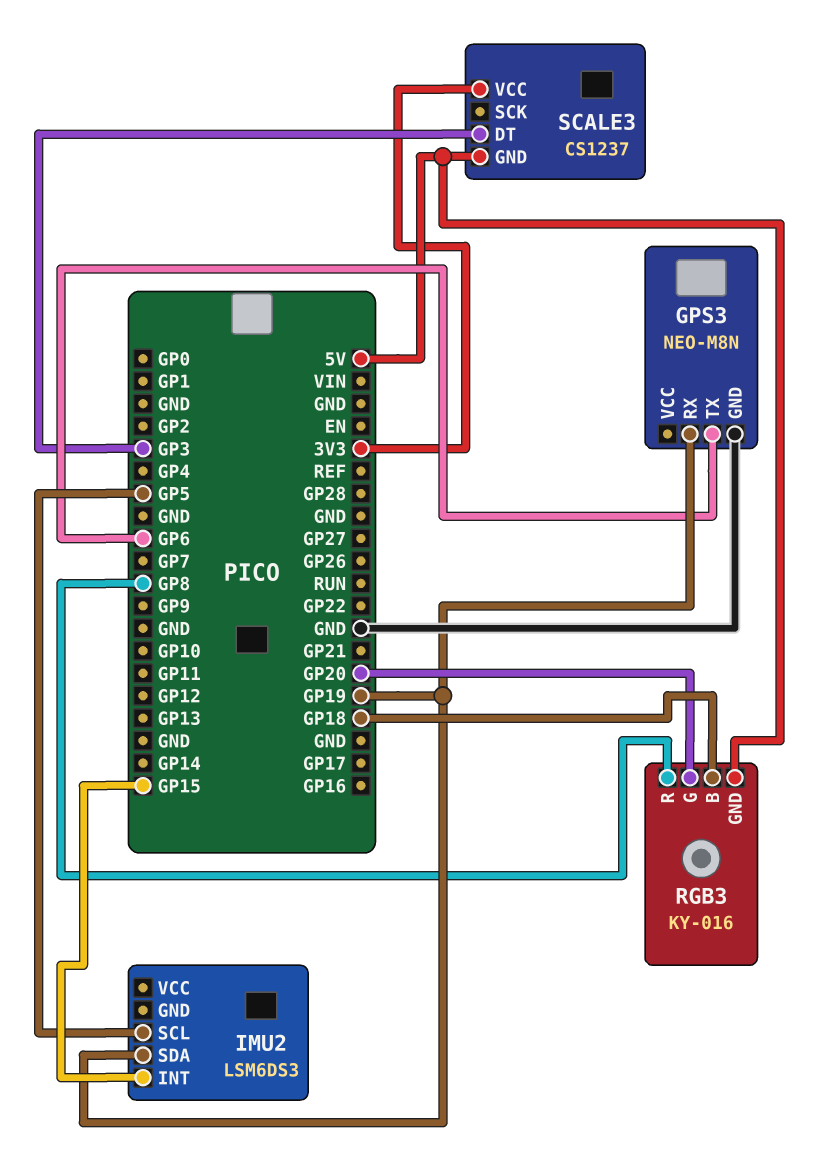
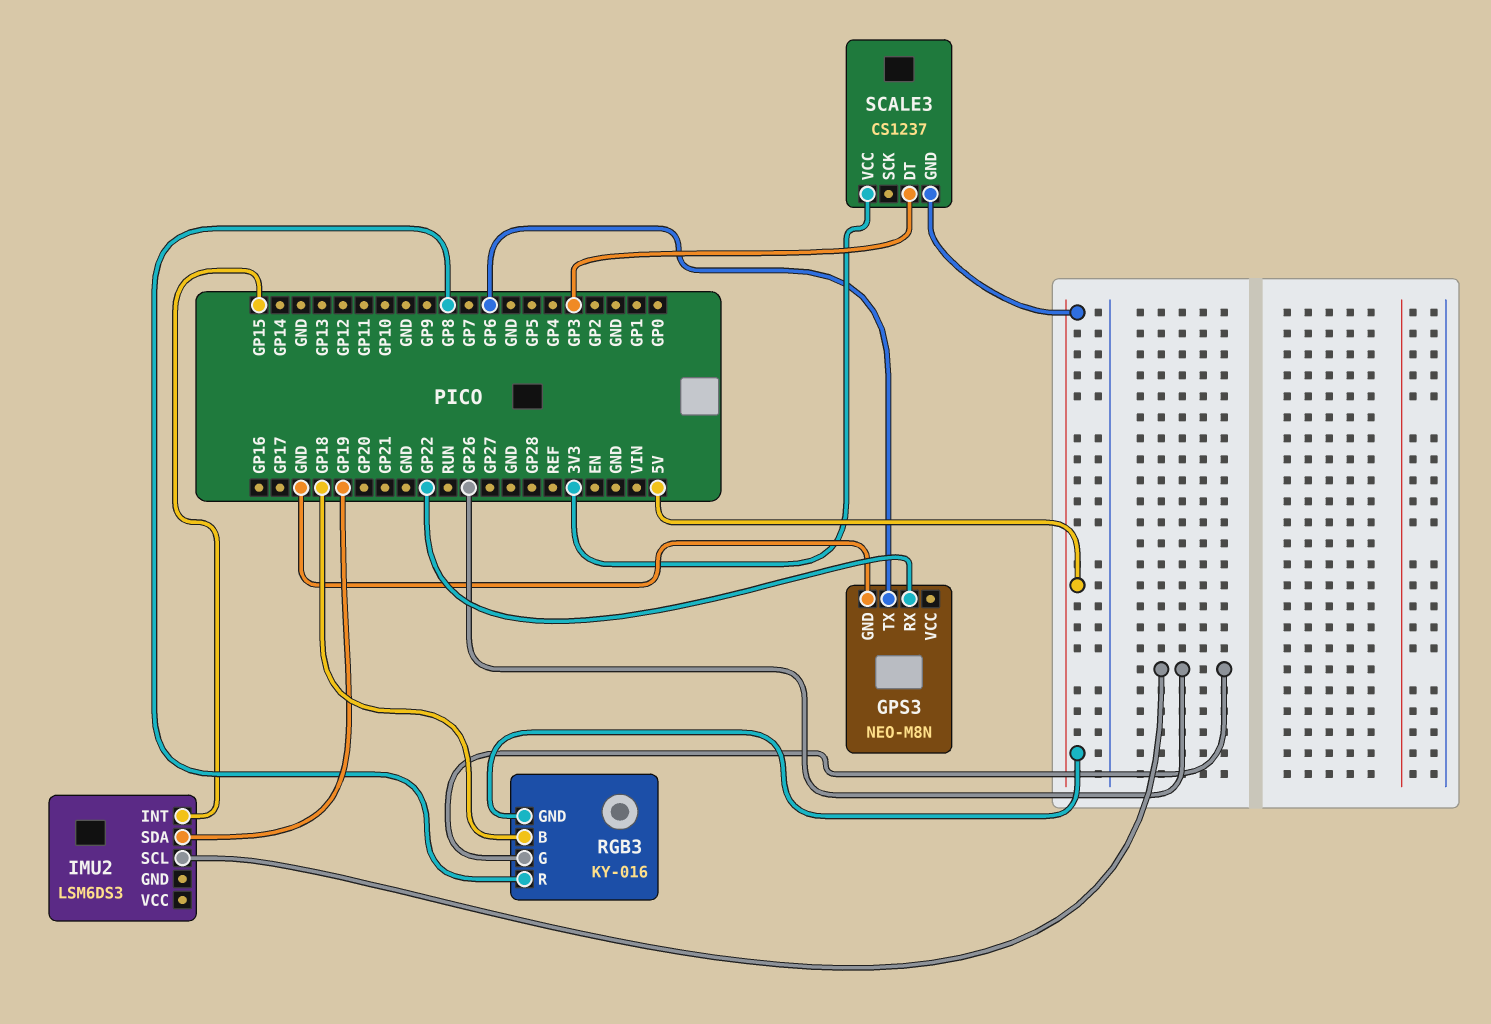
GPS3 pin RX: GP19 -> GP22
IMU2 pin SCL: GP5 -> GP26
RGB3 pin G: GP20 -> GP26

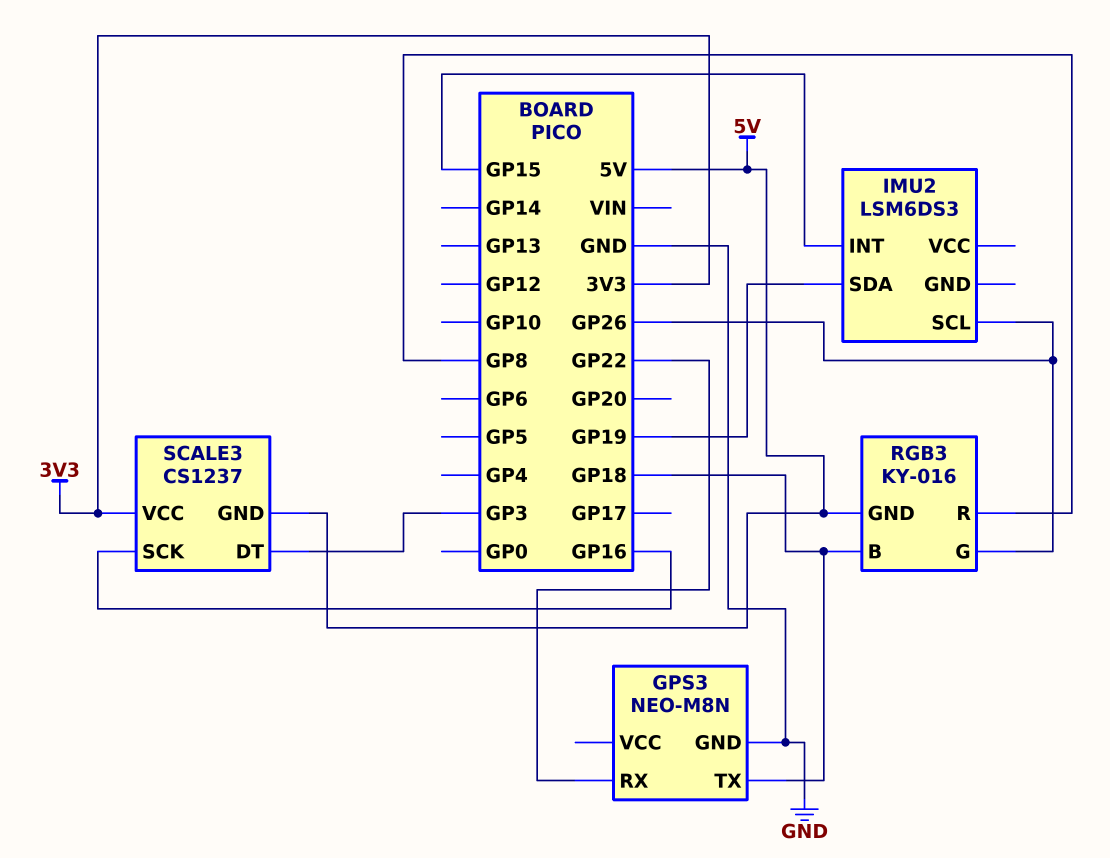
GPS3 pin TX: GP6 -> GP18
SCALE3 pin SCK: none -> GP16

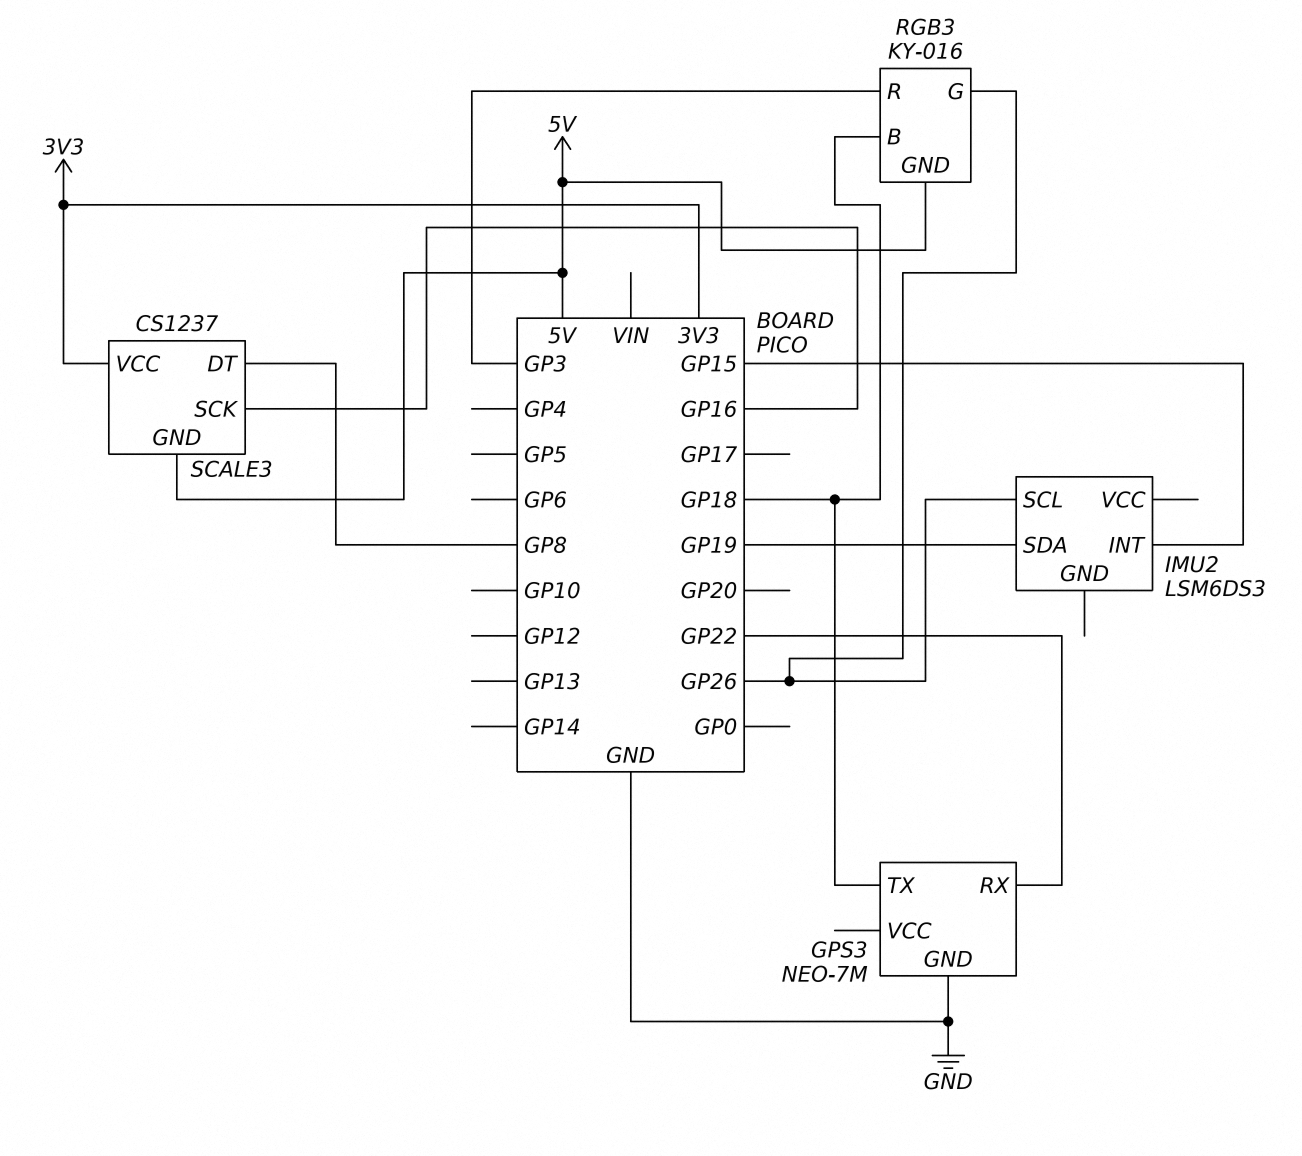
GPS3: NEO-M8N -> NEO-7M
RGB3 pin R: GP8 -> GP3
SCALE3 pin DT: GP3 -> GP8

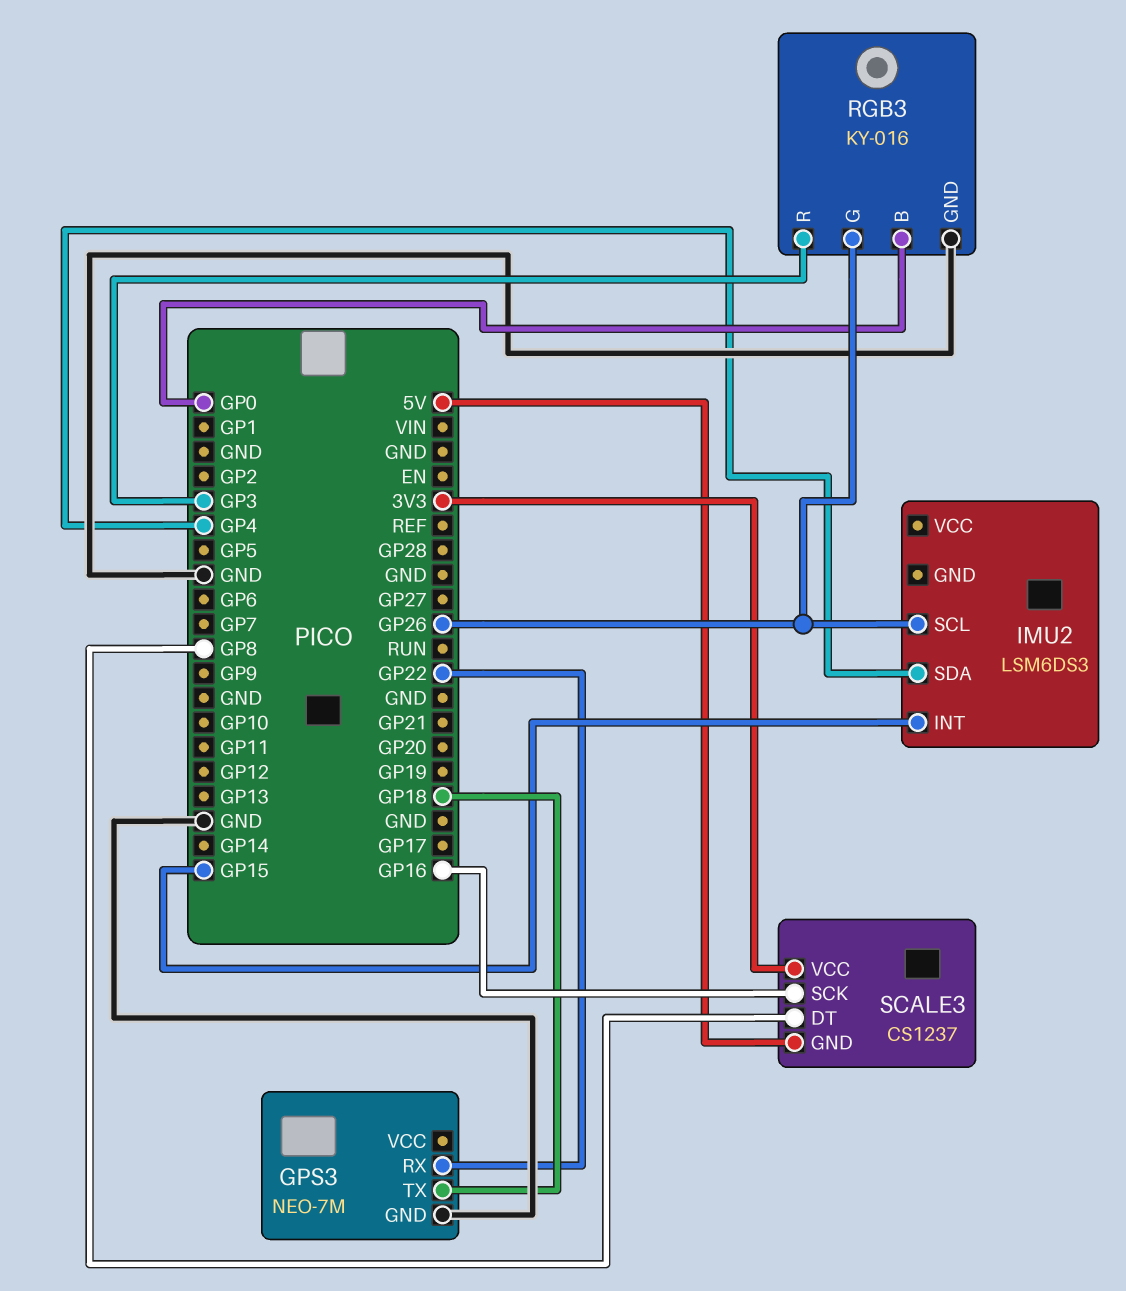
IMU2 pin SDA: GP19 -> GP4
RGB3 pin B: GP18 -> GP0
RGB3 pin GND: 5V -> GND

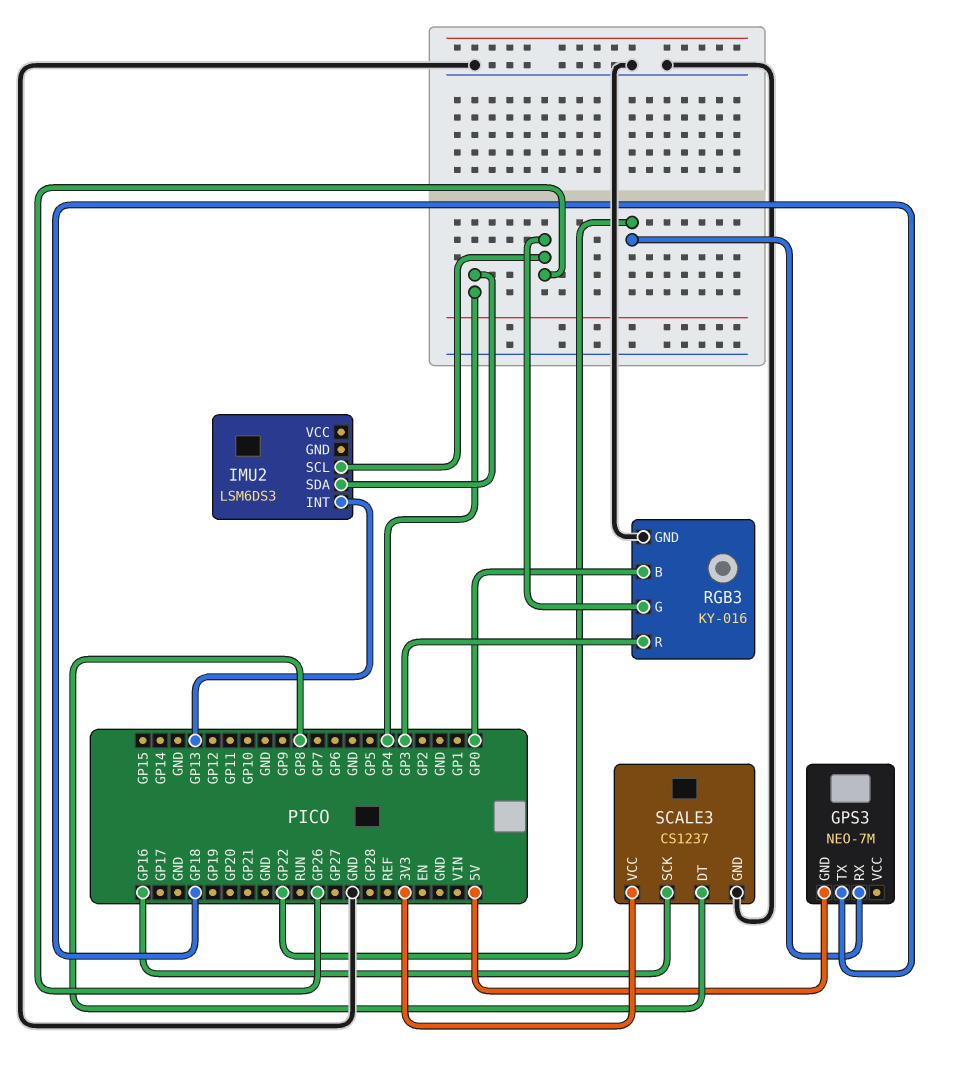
GPS3 pin GND: GND -> 5V
IMU2 pin INT: GP15 -> GP13
SCALE3 pin GND: 5V -> GND

